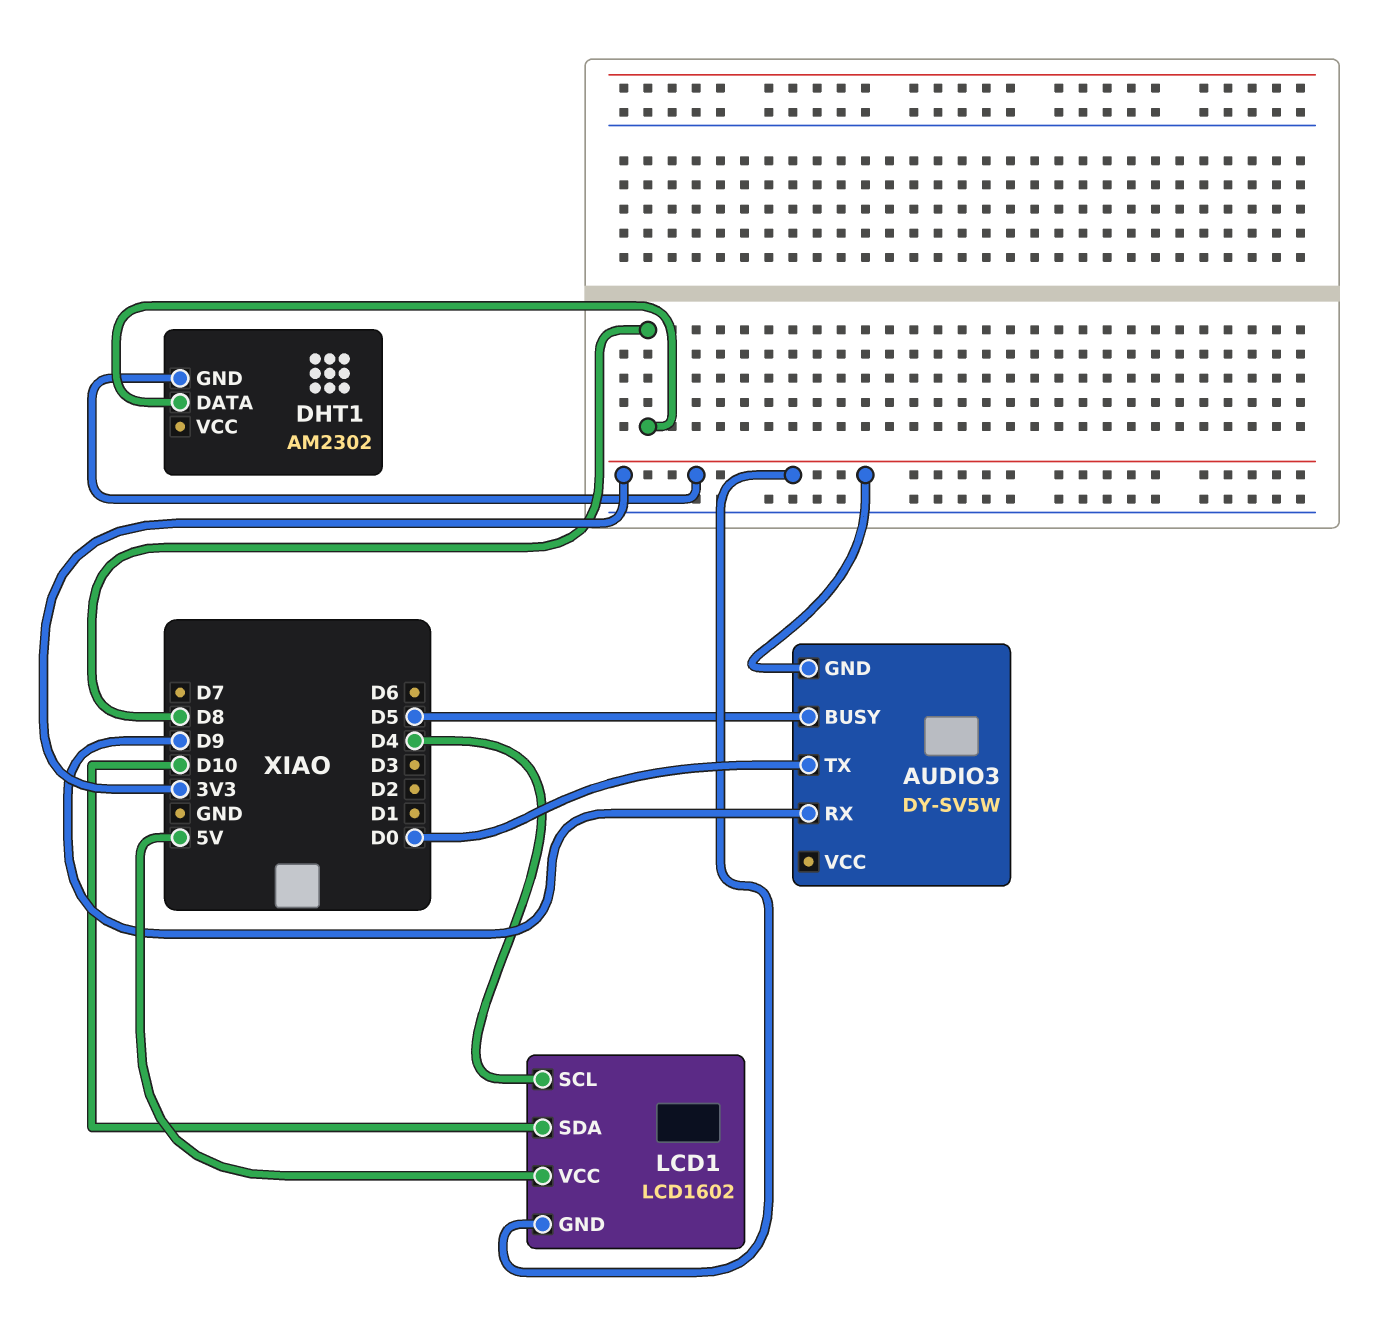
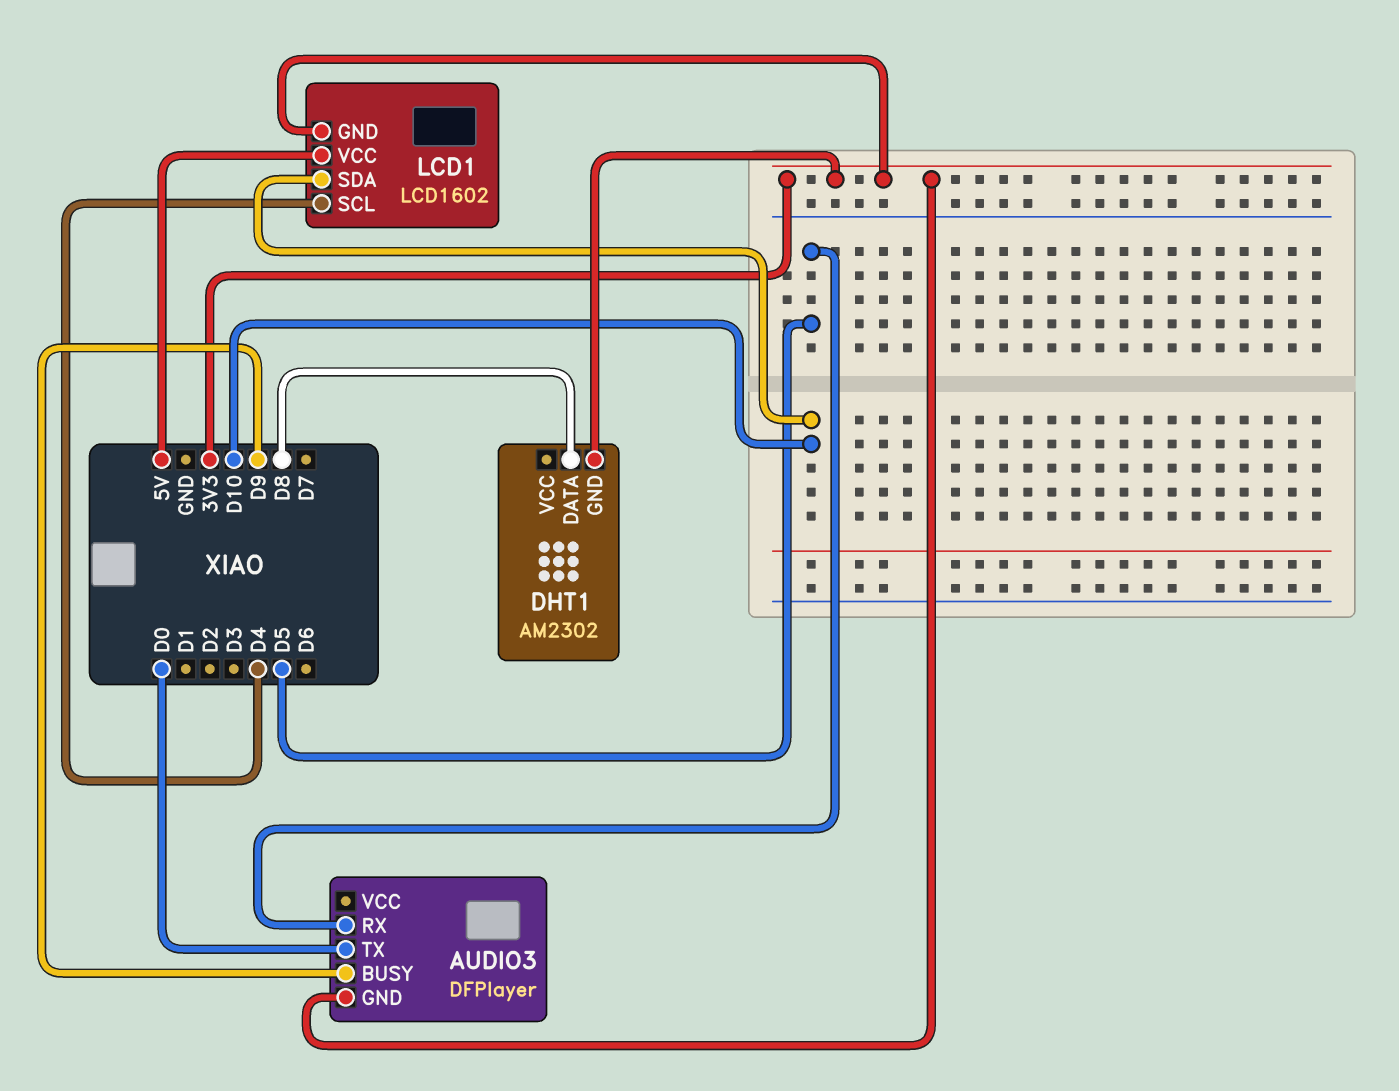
AUDIO3: DY-SV5W -> DFPlayer
AUDIO3 pin BUSY: D5 -> D9
AUDIO3 pin RX: D9 -> D5

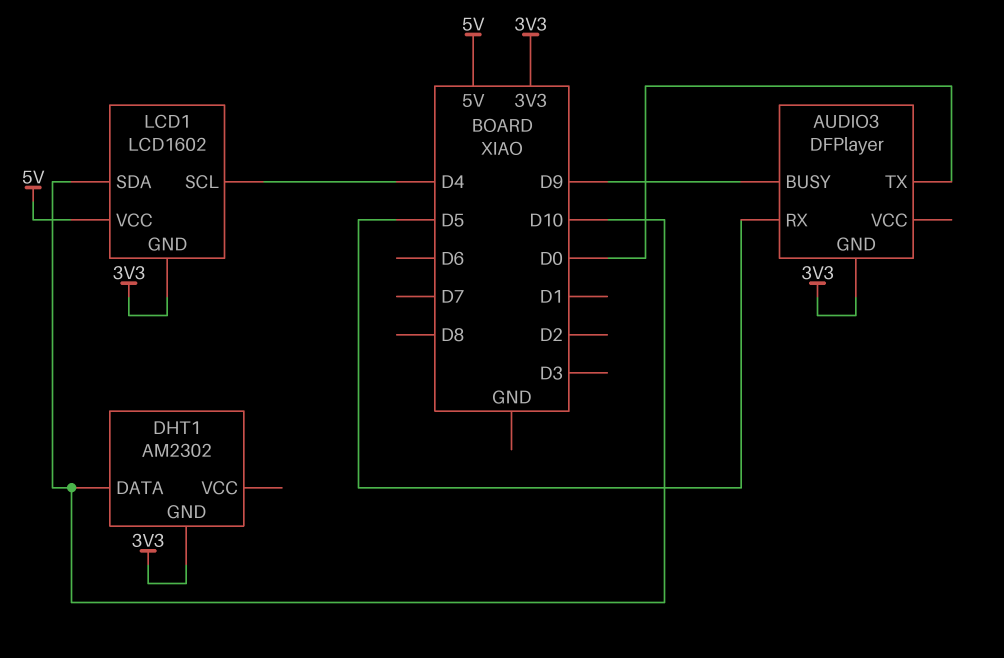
DHT1 pin DATA: D8 -> D10

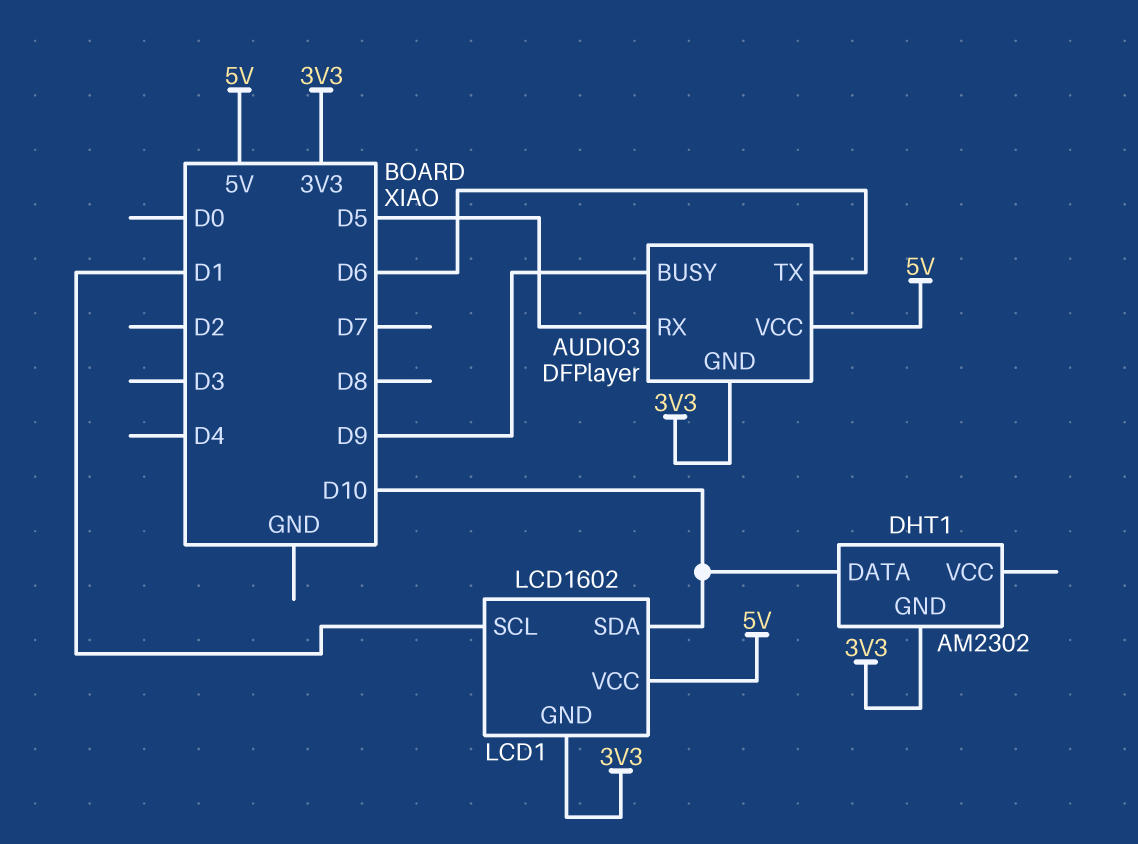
AUDIO3 pin TX: D0 -> D6
AUDIO3 pin VCC: none -> 5V
LCD1 pin SCL: D4 -> D1

